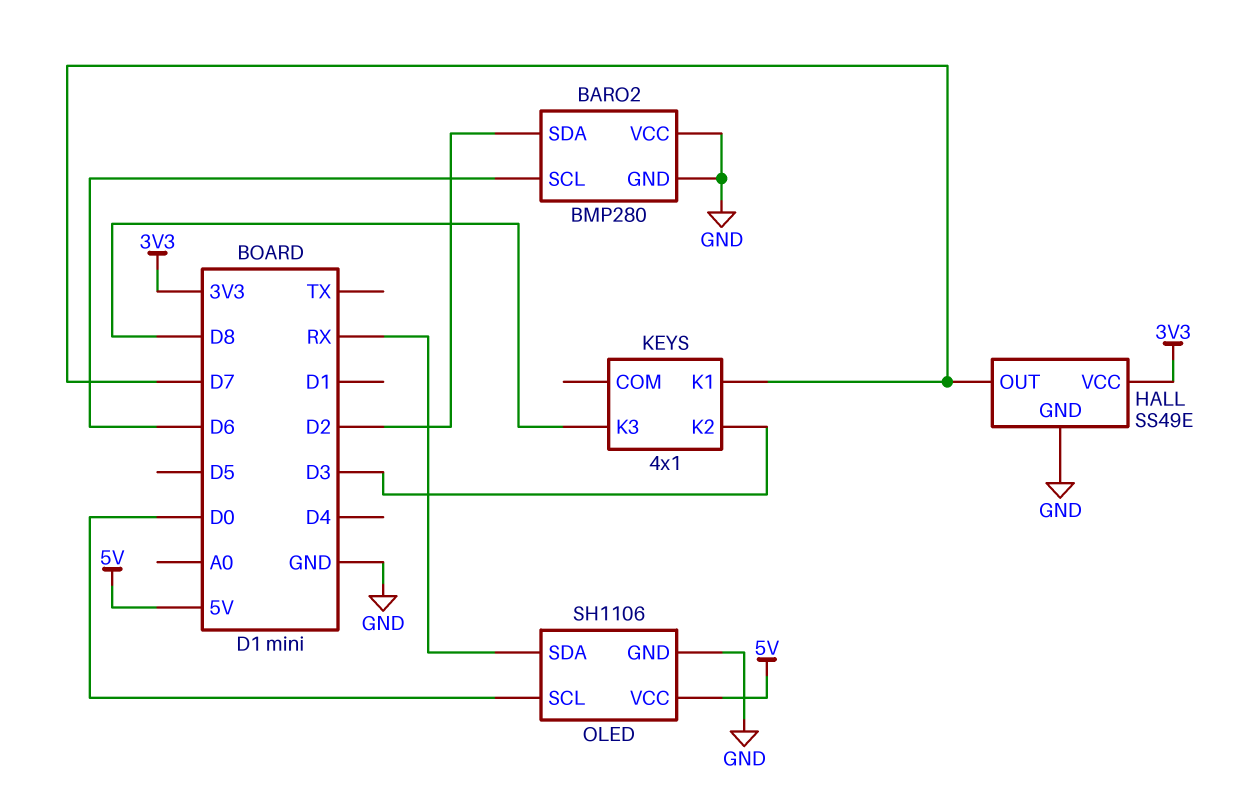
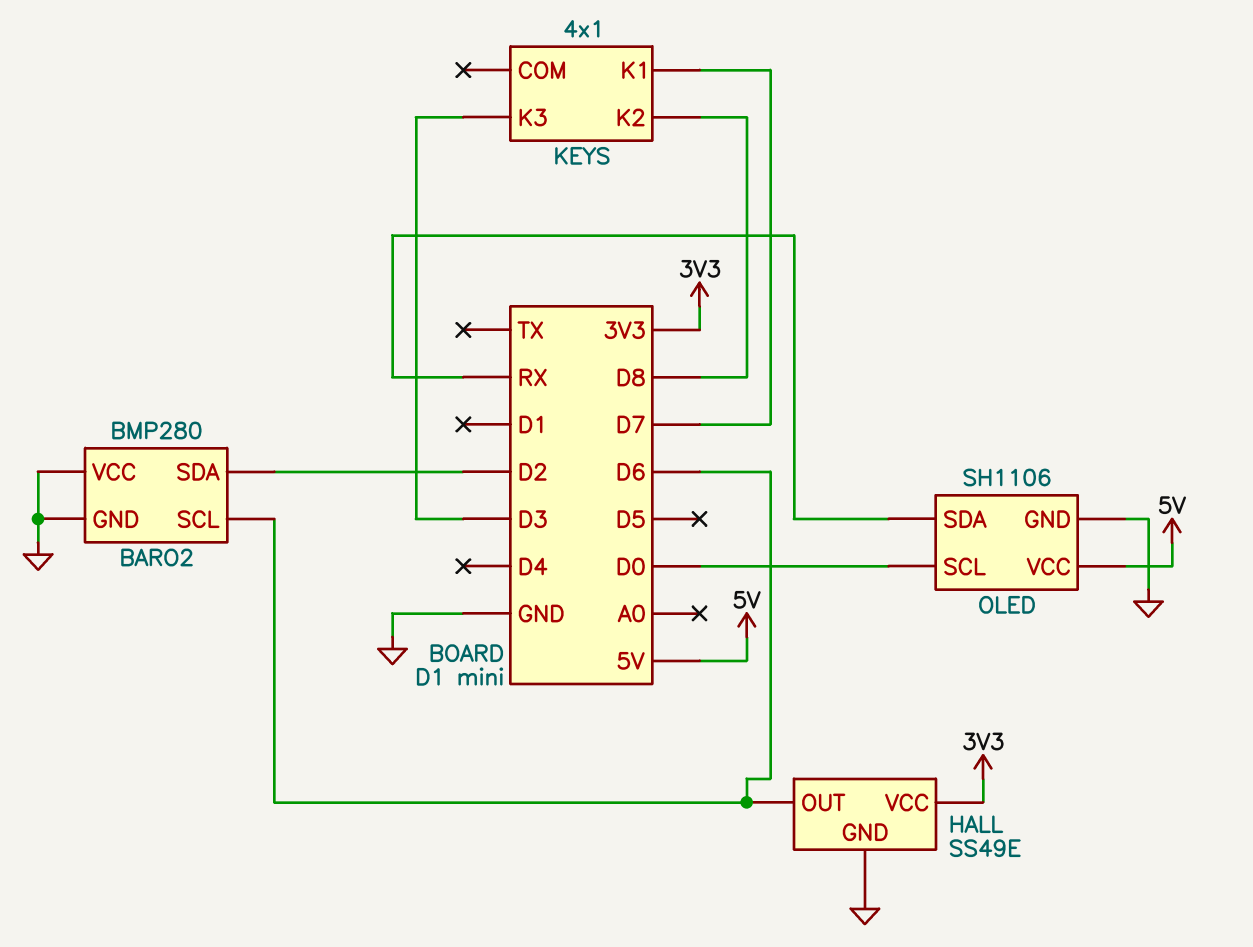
HALL pin OUT: D7 -> D6
KEYS pin K2: D3 -> D8
KEYS pin K3: D8 -> D3

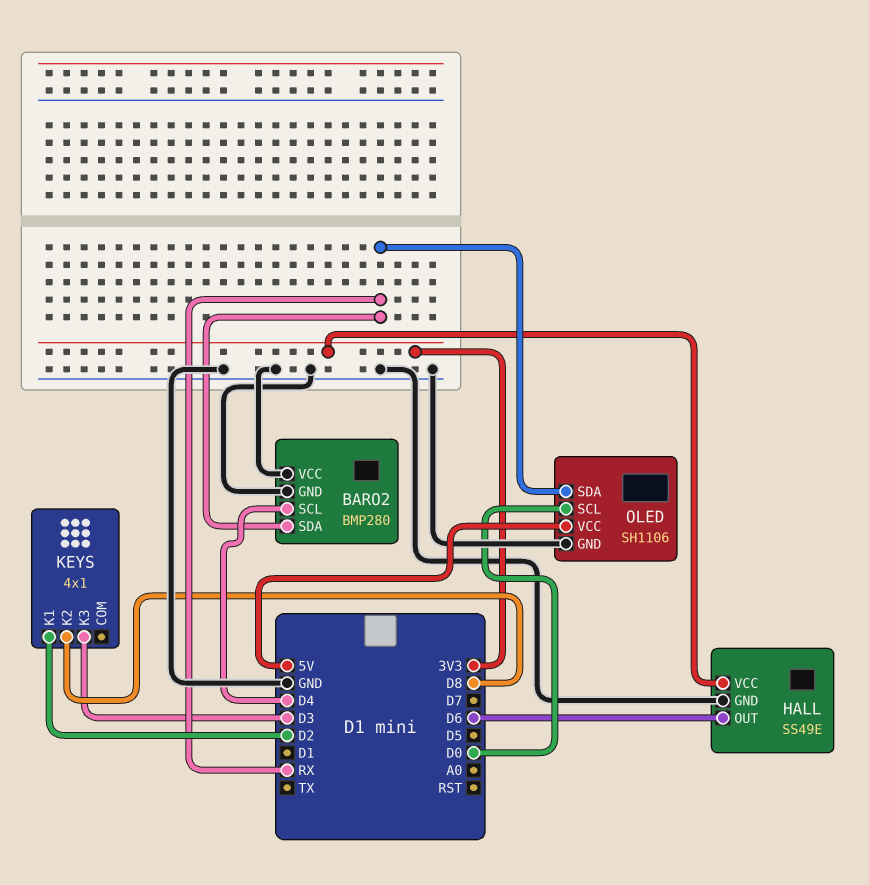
BARO2 pin SCL: D6 -> D4
BARO2 pin SDA: D2 -> RX
KEYS pin K1: D7 -> D2

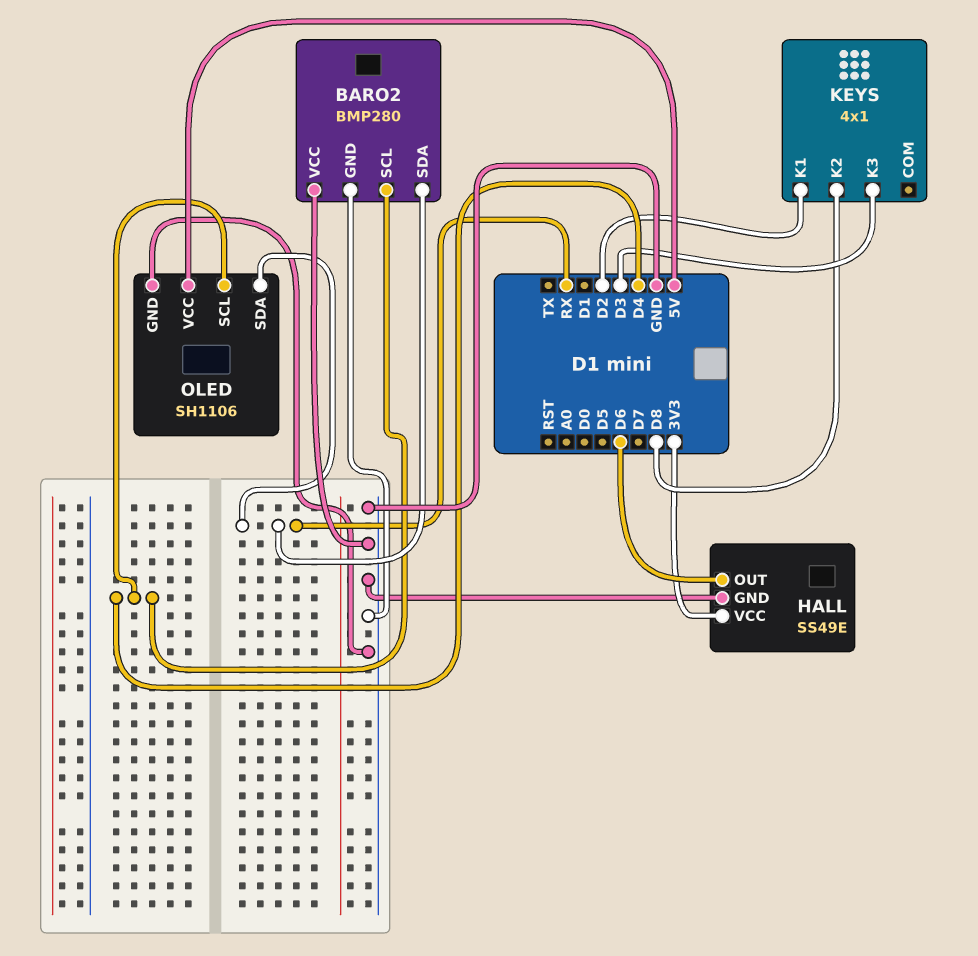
OLED pin SCL: D0 -> D4

